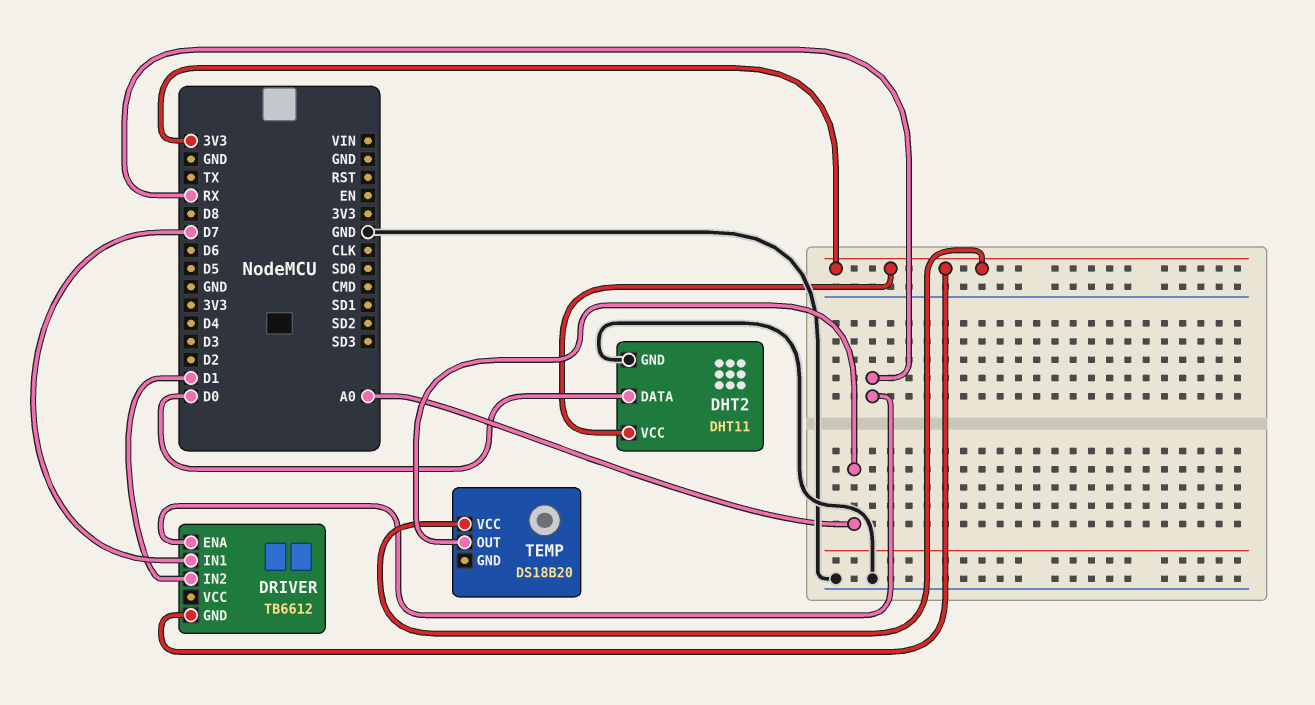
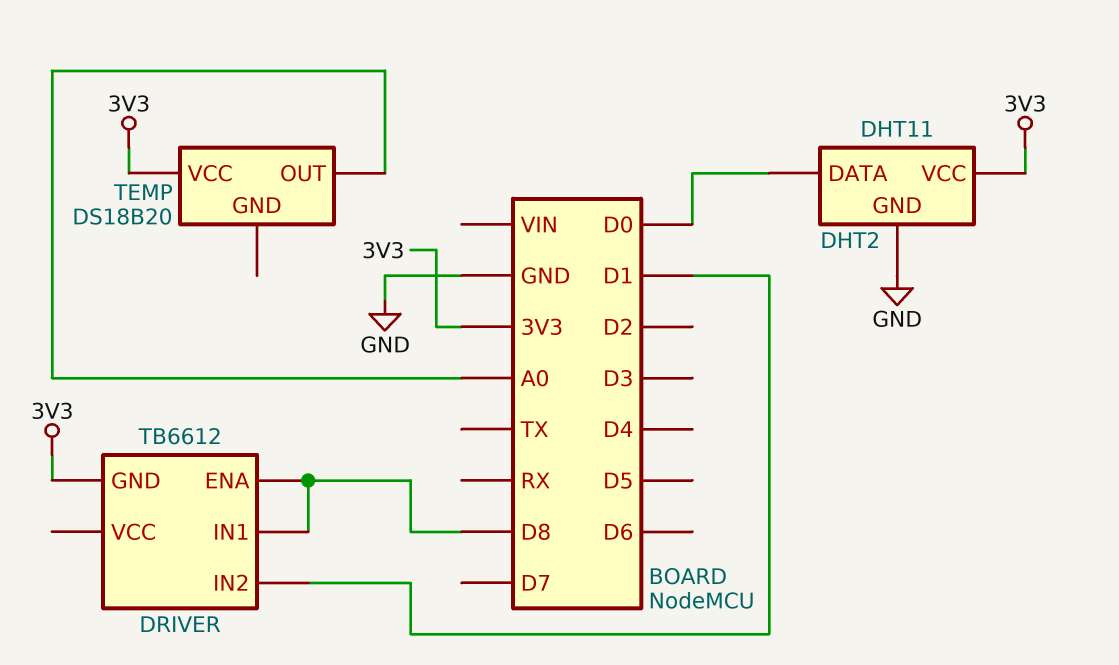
DRIVER pin ENA: RX -> D8
DRIVER pin IN1: D7 -> D8

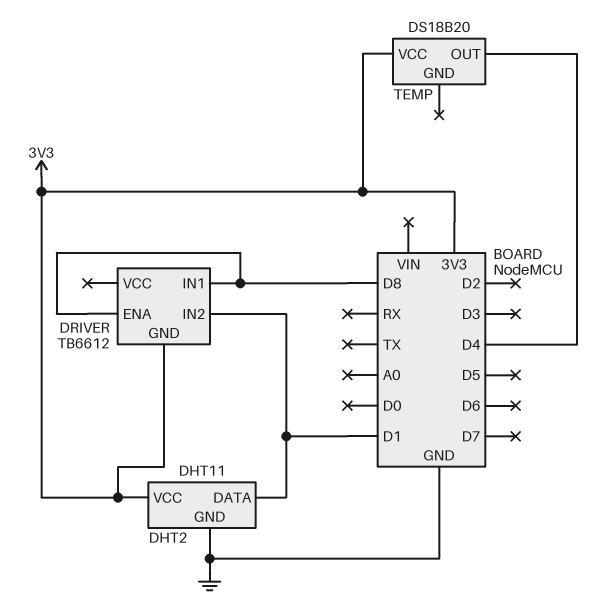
DHT2 pin DATA: D0 -> D1
TEMP pin OUT: A0 -> D4

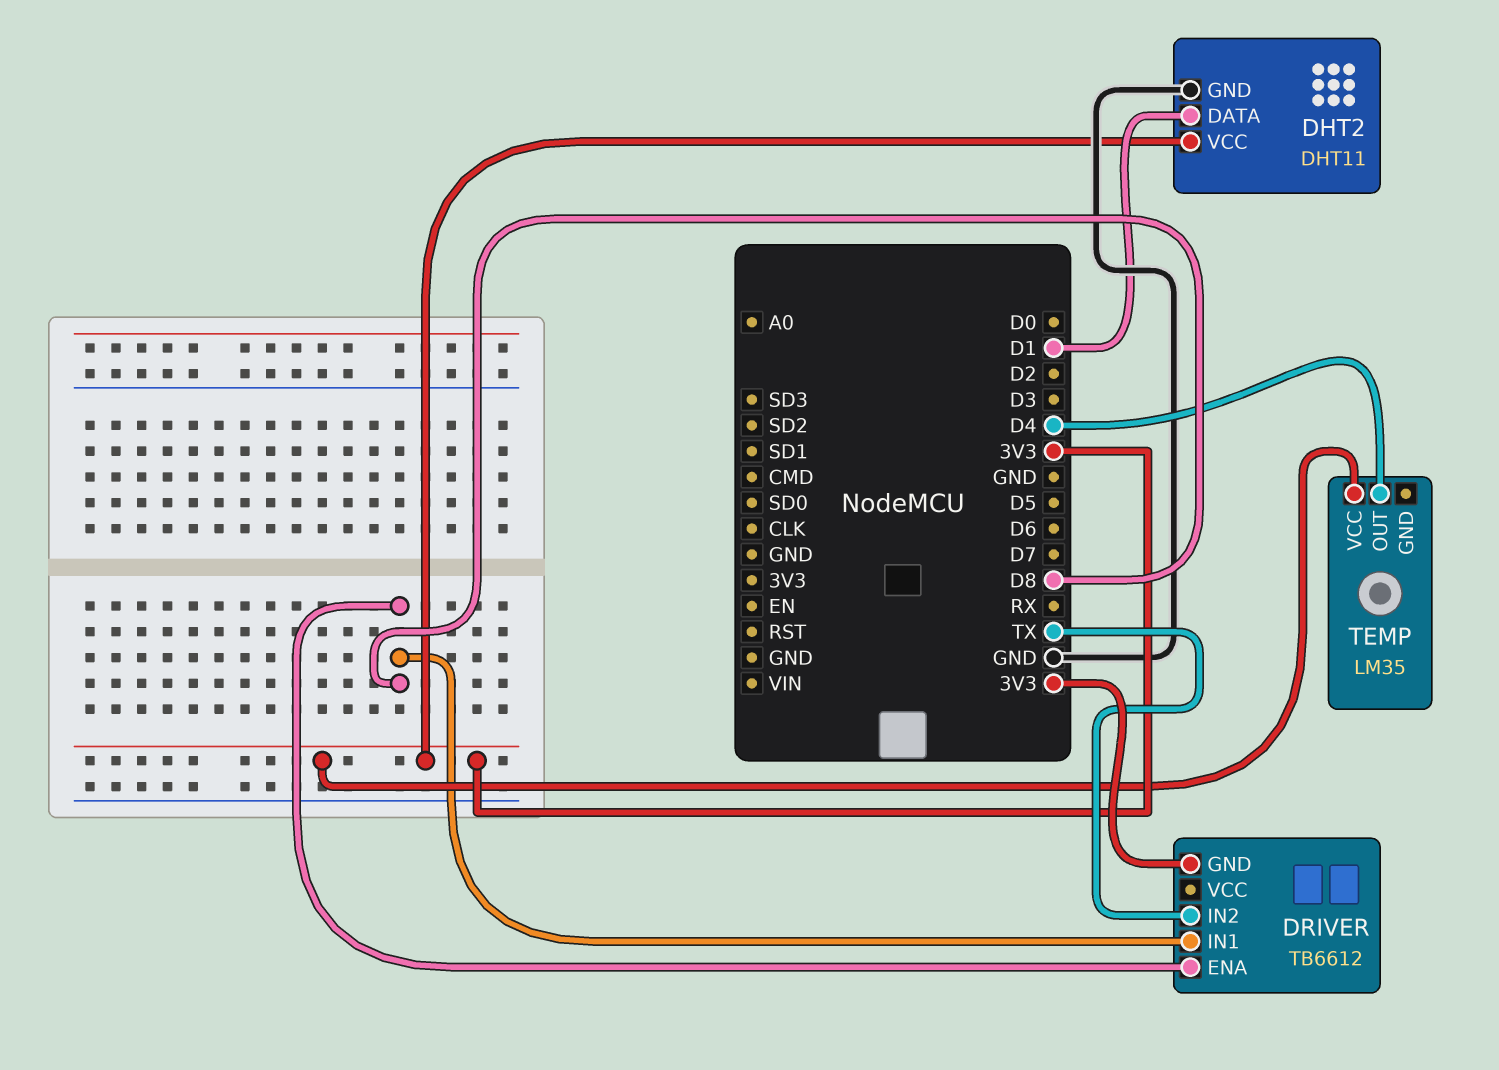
DRIVER pin IN2: D1 -> TX
TEMP: DS18B20 -> LM35

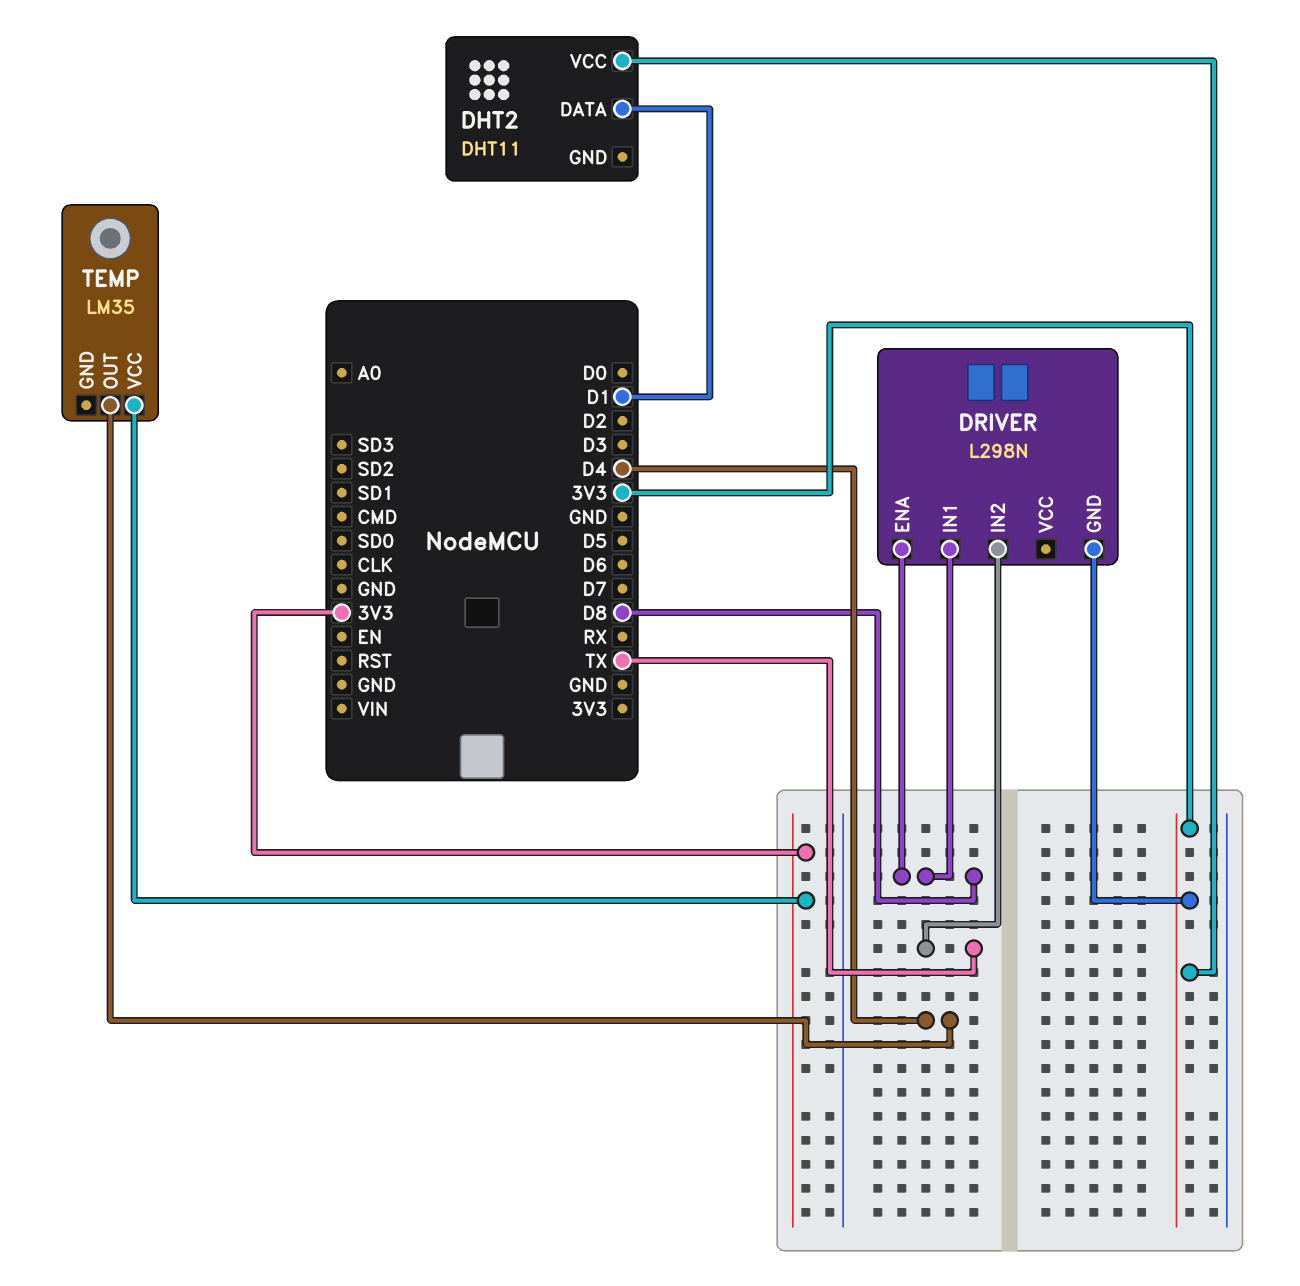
DHT2 pin GND: GND -> none
DRIVER: TB6612 -> L298N

